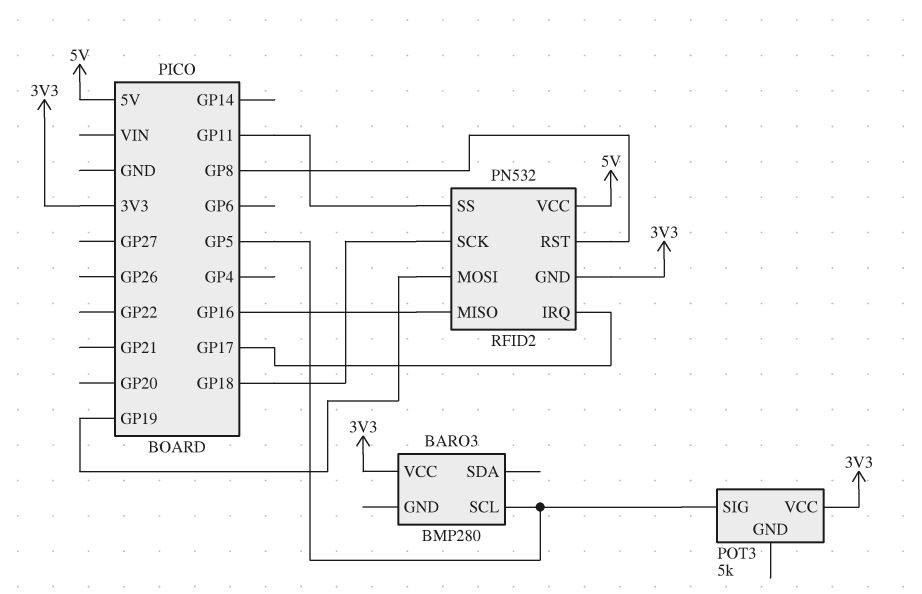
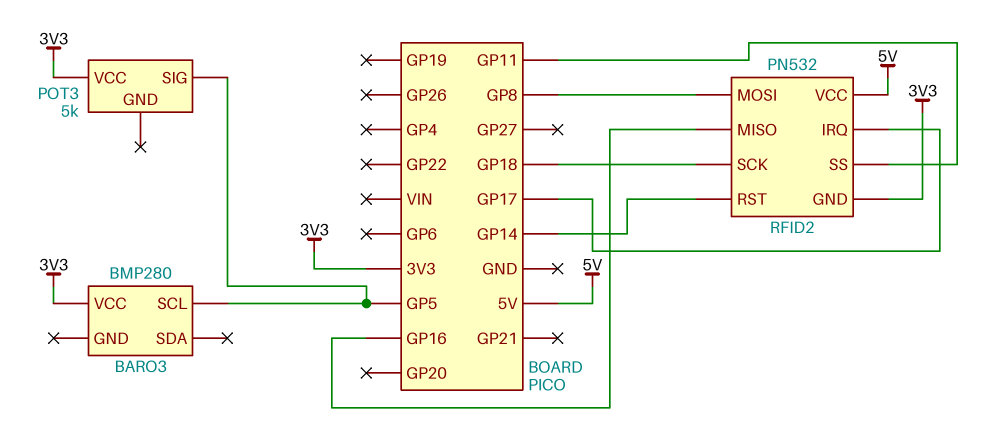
RFID2 pin MOSI: GP19 -> GP8
RFID2 pin RST: GP8 -> GP14

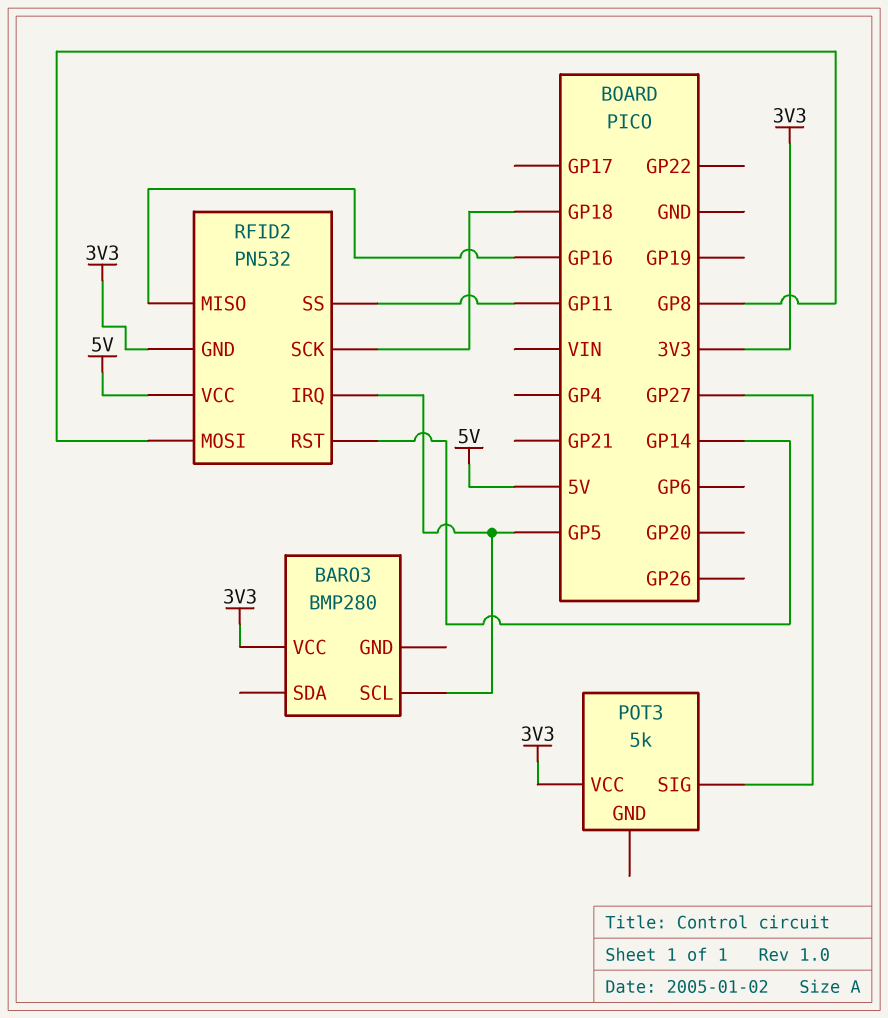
POT3 pin SIG: GP5 -> GP27
RFID2 pin IRQ: GP17 -> GP5

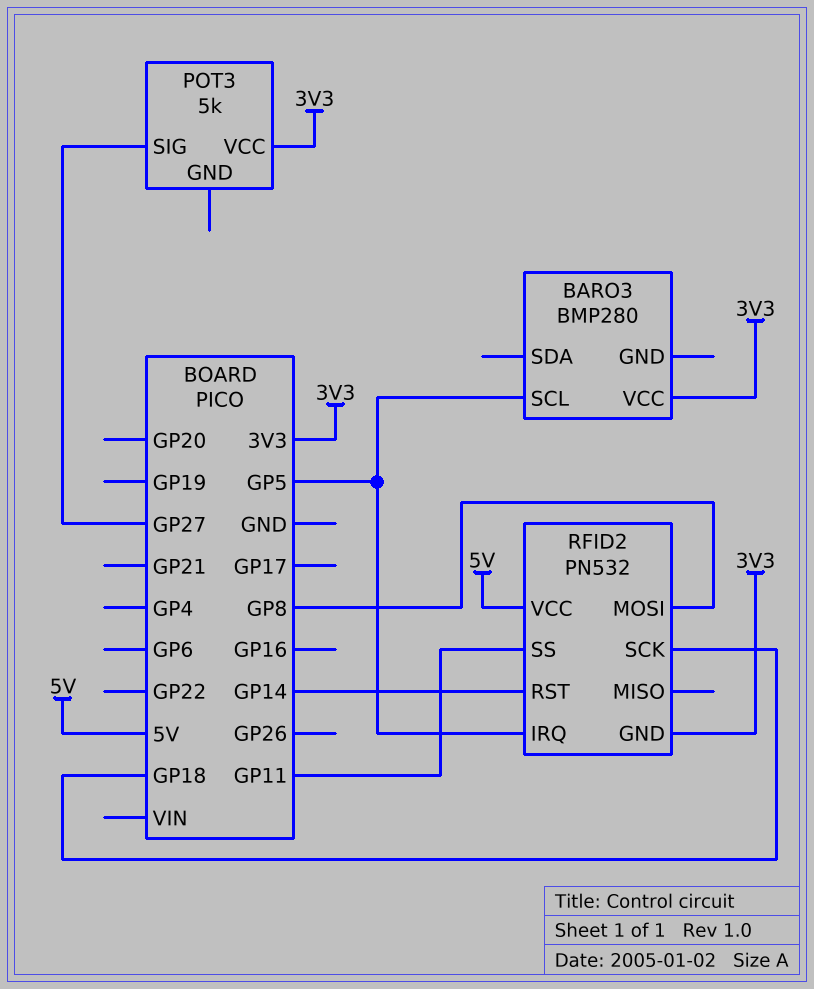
RFID2 pin MISO: GP16 -> none

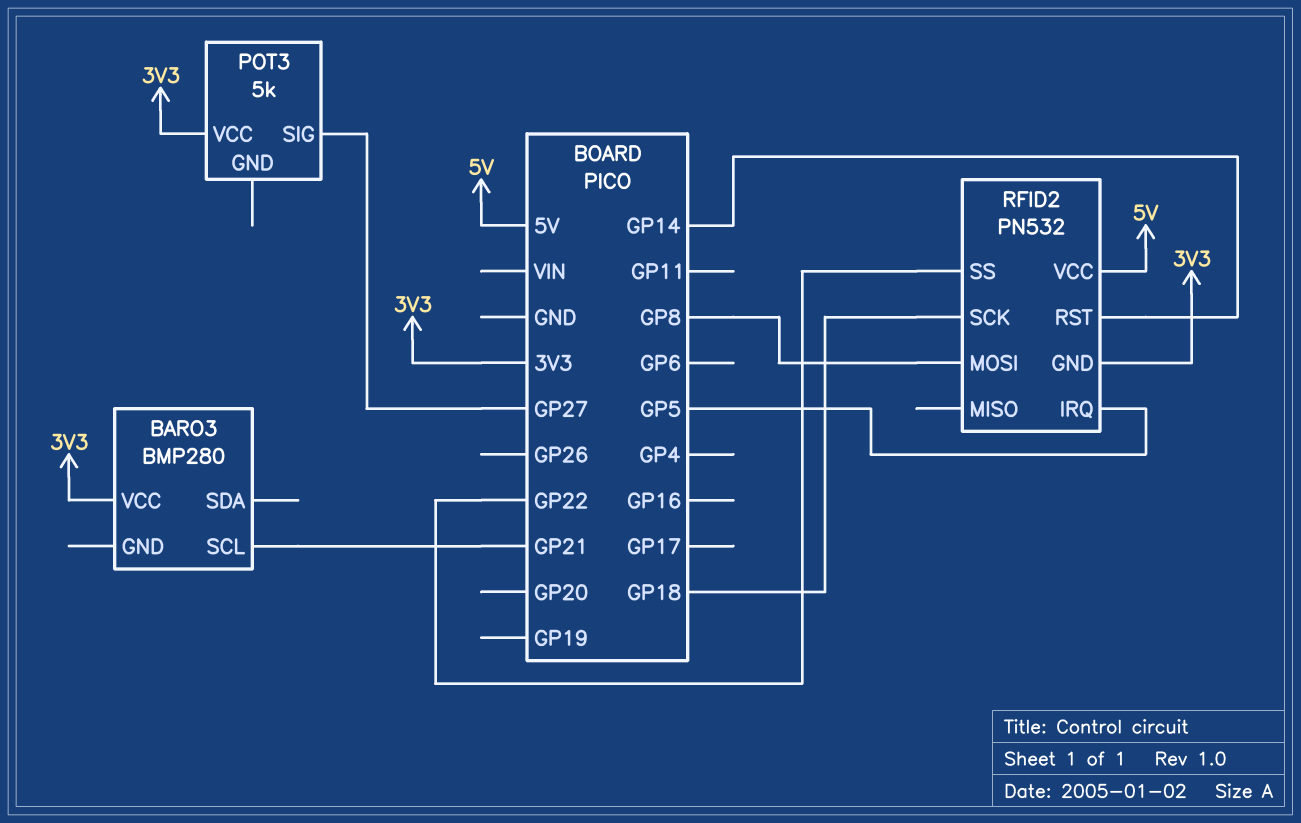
BARO3 pin SCL: GP5 -> GP21
RFID2 pin SS: GP11 -> GP22

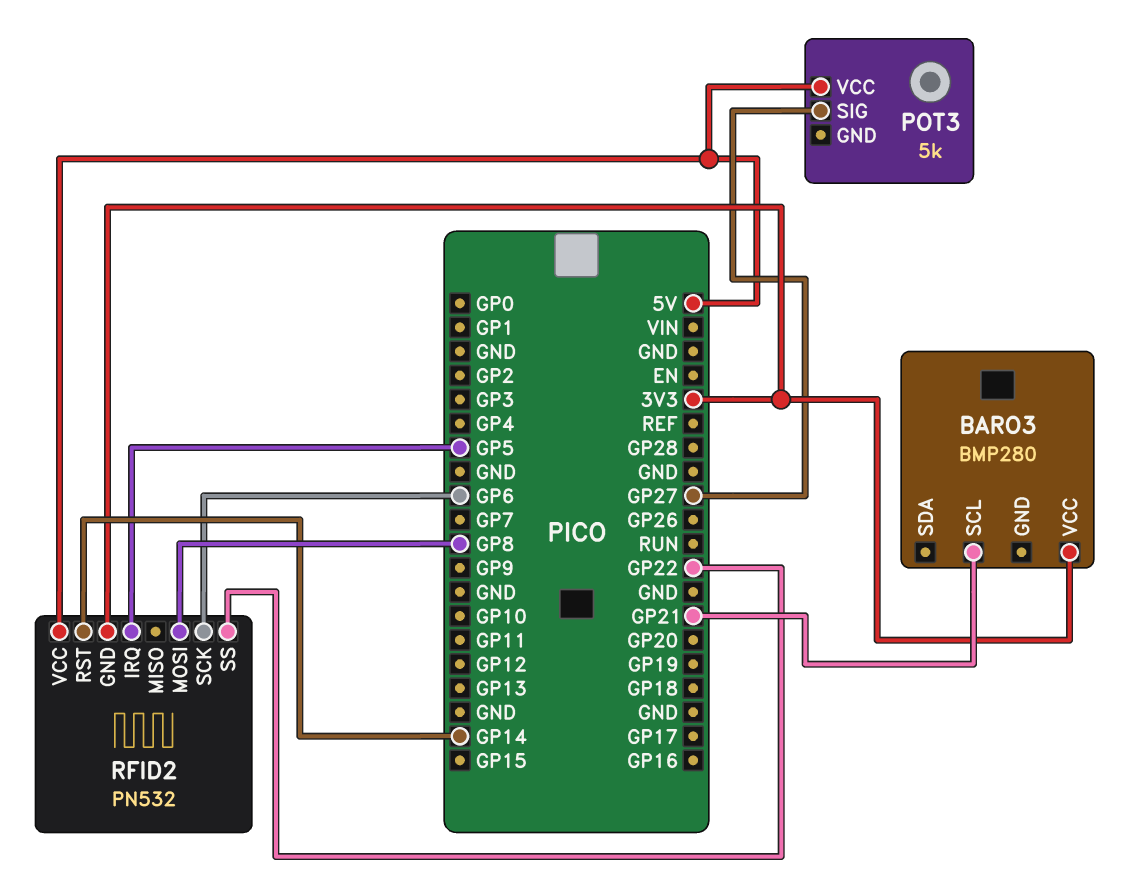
POT3 pin VCC: 3V3 -> 5V
RFID2 pin SCK: GP18 -> GP6

